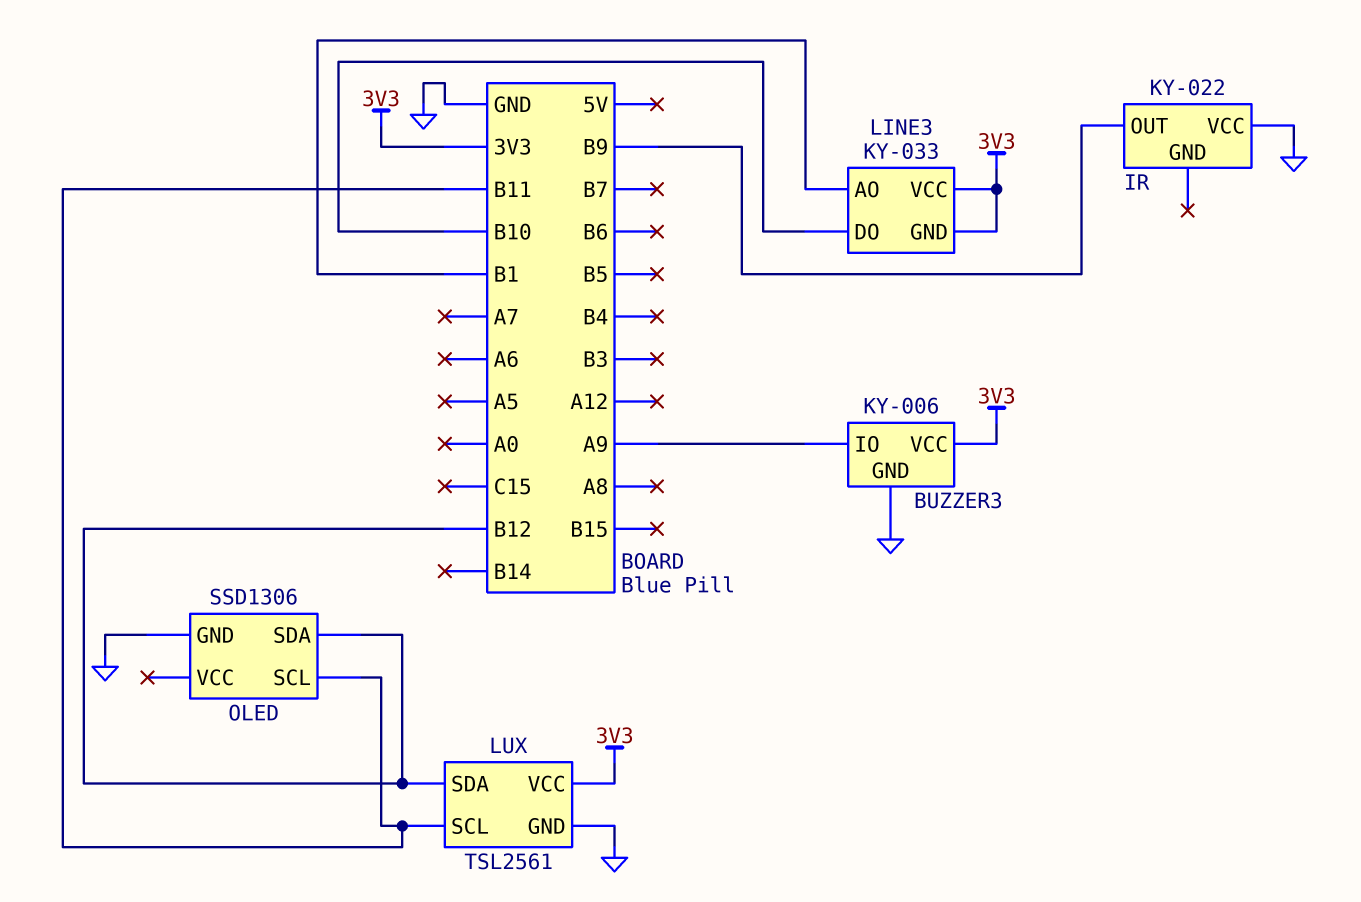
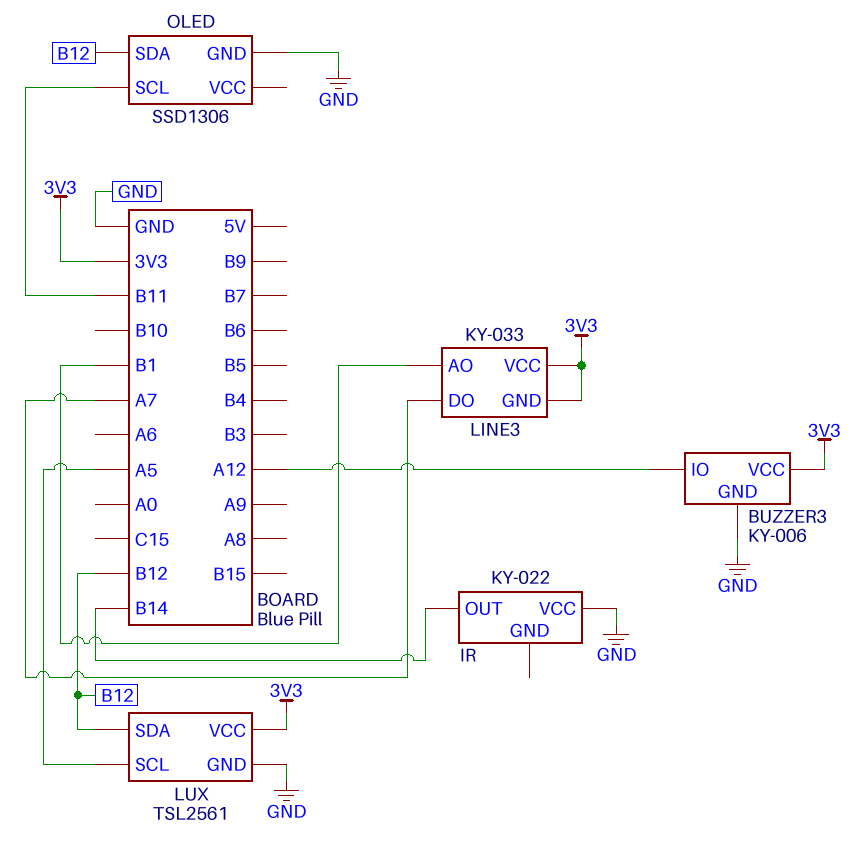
BUZZER3 pin IO: A9 -> A12
IR pin OUT: B9 -> B14
LINE3 pin DO: B10 -> A7
LUX pin SCL: B11 -> A5

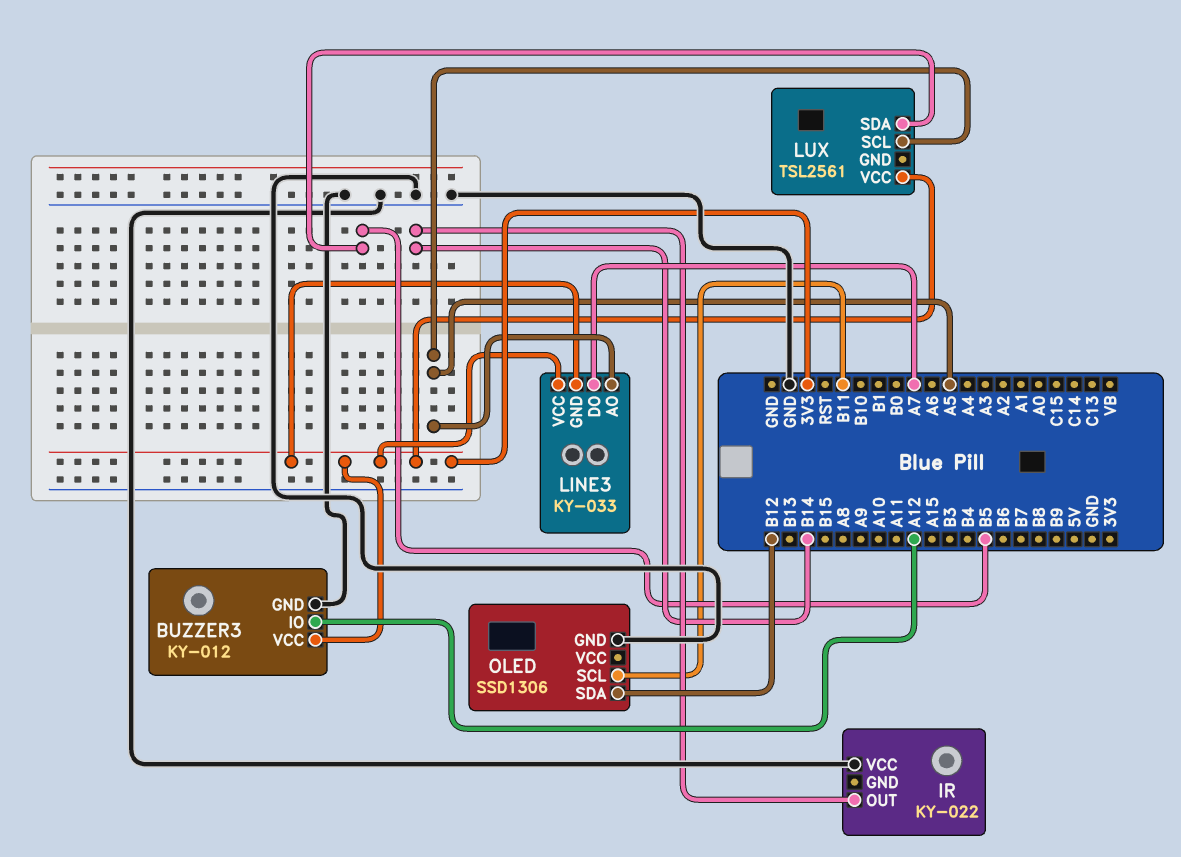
BUZZER3: KY-006 -> KY-012
LINE3 pin AO: B1 -> A5
LUX pin GND: GND -> none
LUX pin SDA: B12 -> B5

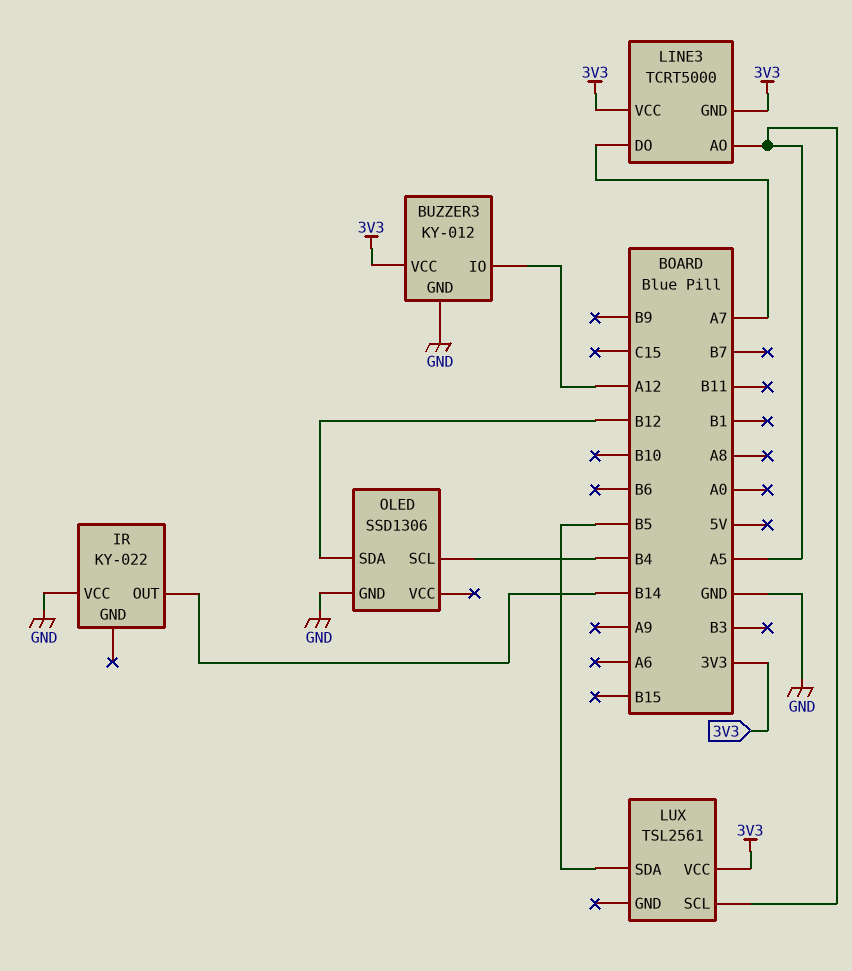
LINE3: KY-033 -> TCRT5000
OLED pin SCL: B11 -> B4

